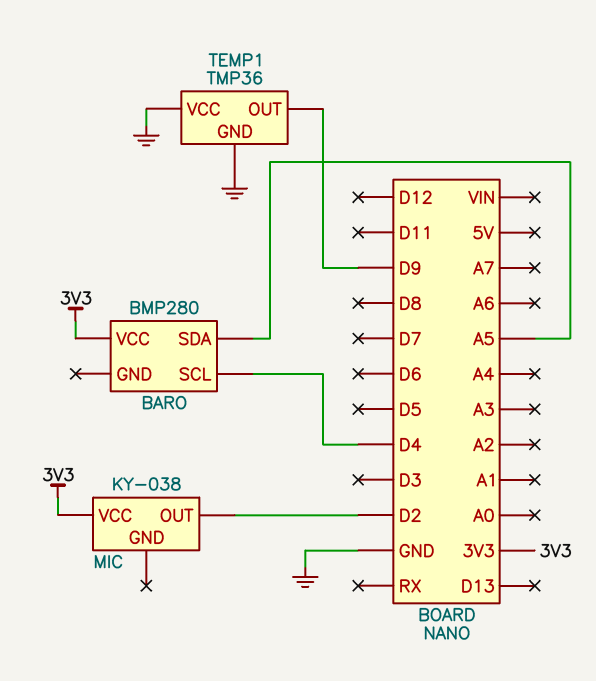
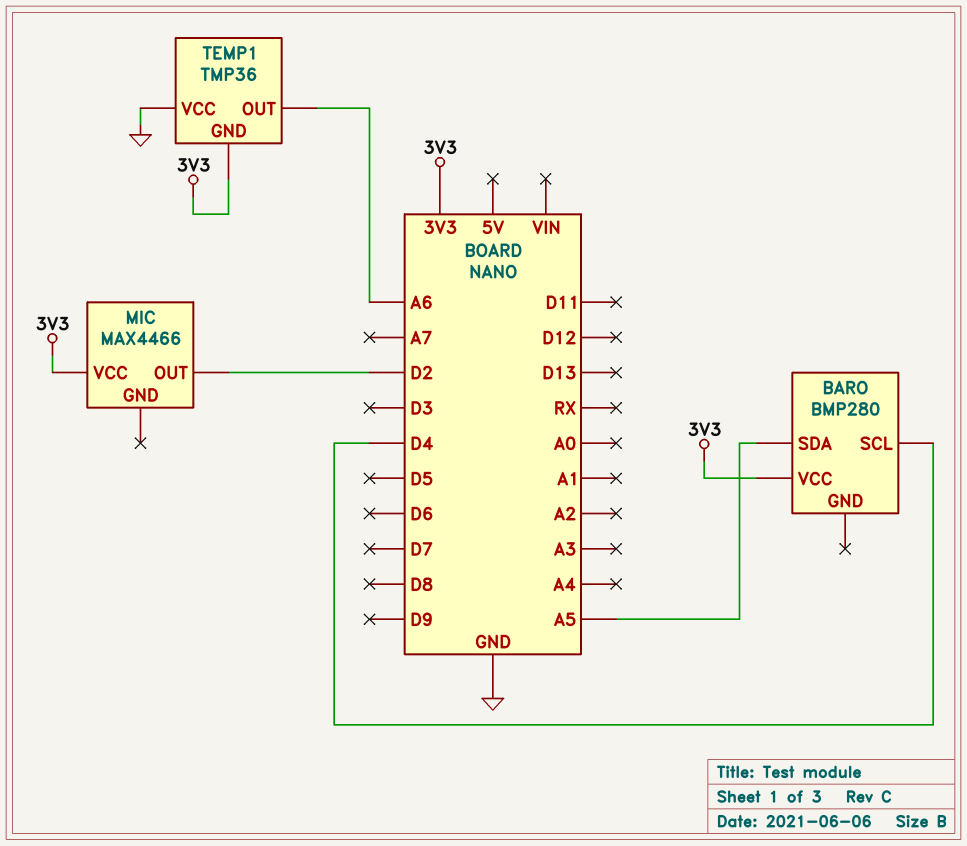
MIC: KY-038 -> MAX4466
TEMP1 pin GND: GND -> 3V3
TEMP1 pin OUT: D9 -> A6

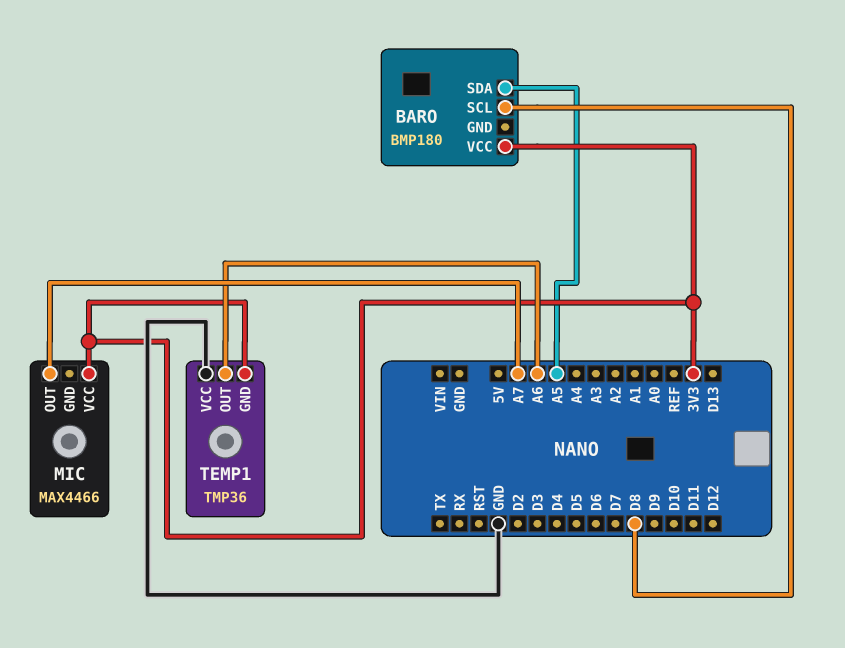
BARO: BMP280 -> BMP180
BARO pin SCL: D4 -> D8
MIC pin OUT: D2 -> A7

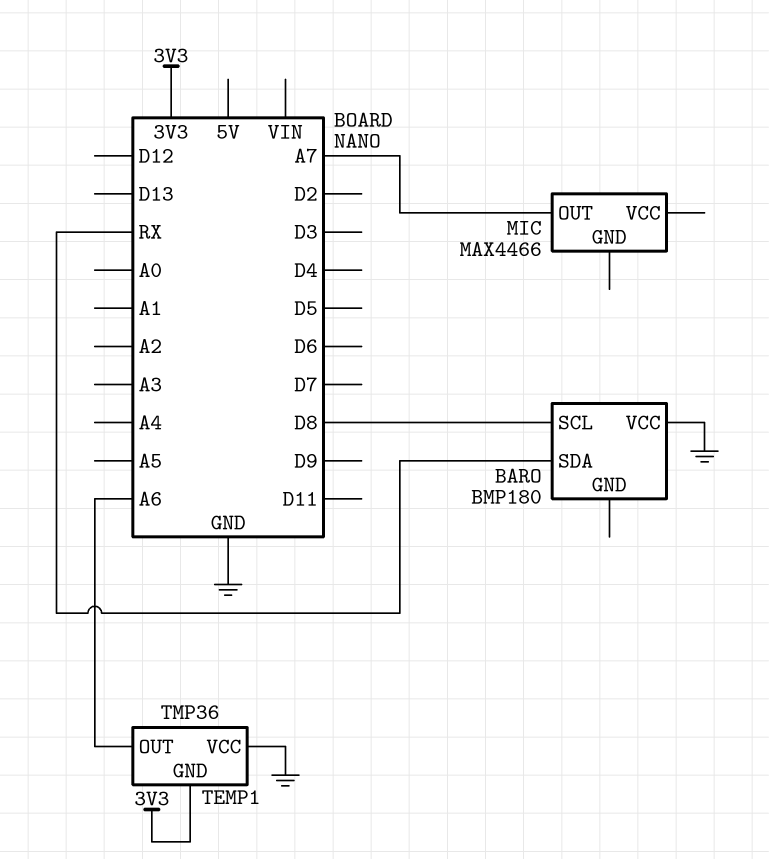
BARO pin SDA: A5 -> RX
BARO pin VCC: 3V3 -> GND
MIC pin VCC: 3V3 -> none

